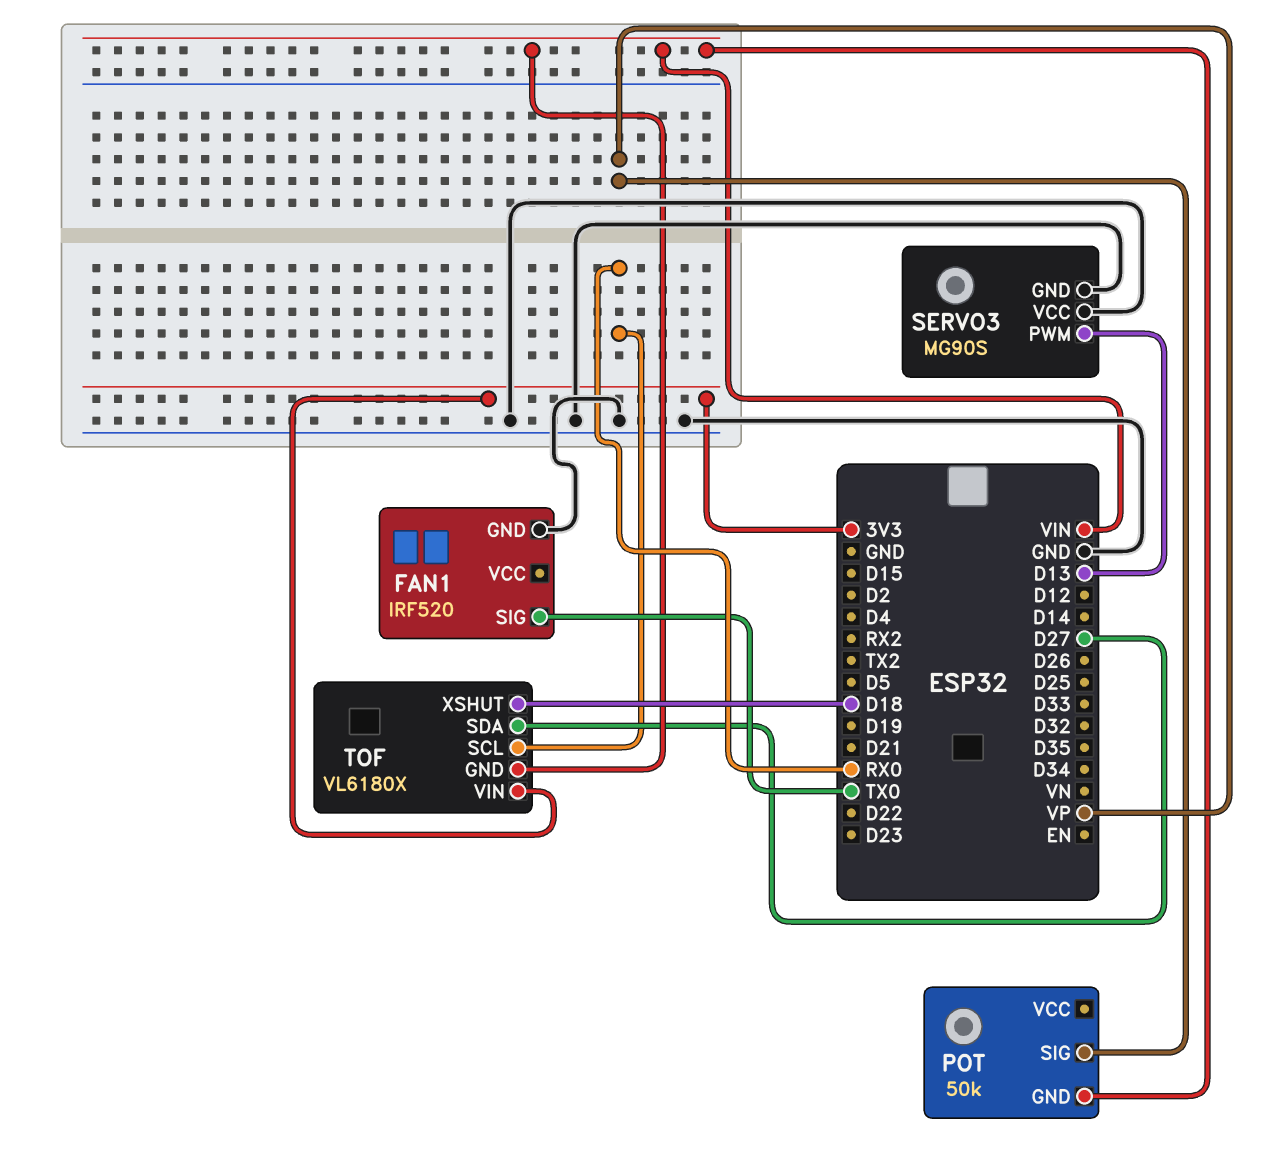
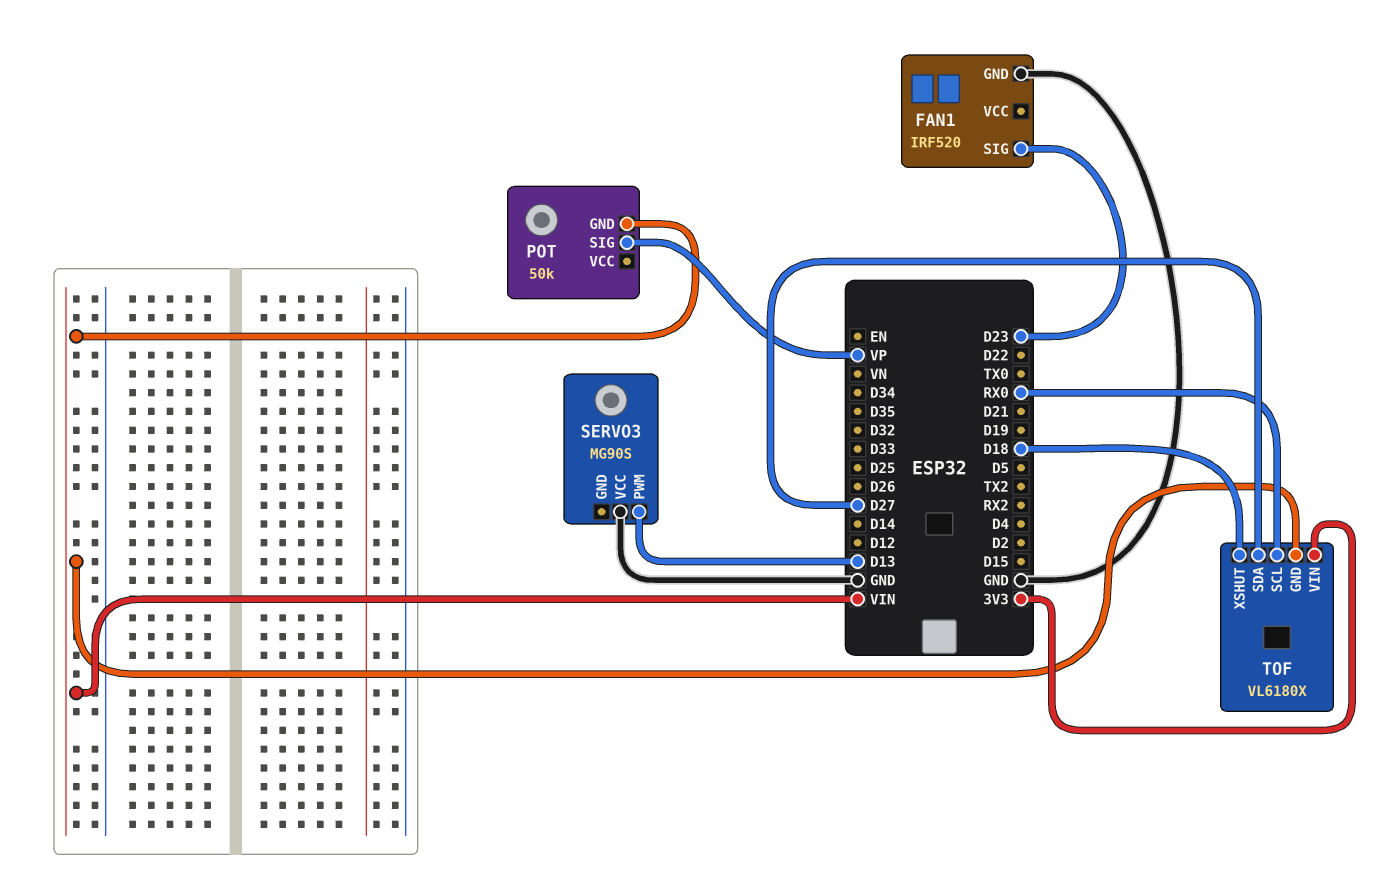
FAN1 pin SIG: TX0 -> D23
SERVO3 pin GND: GND -> none

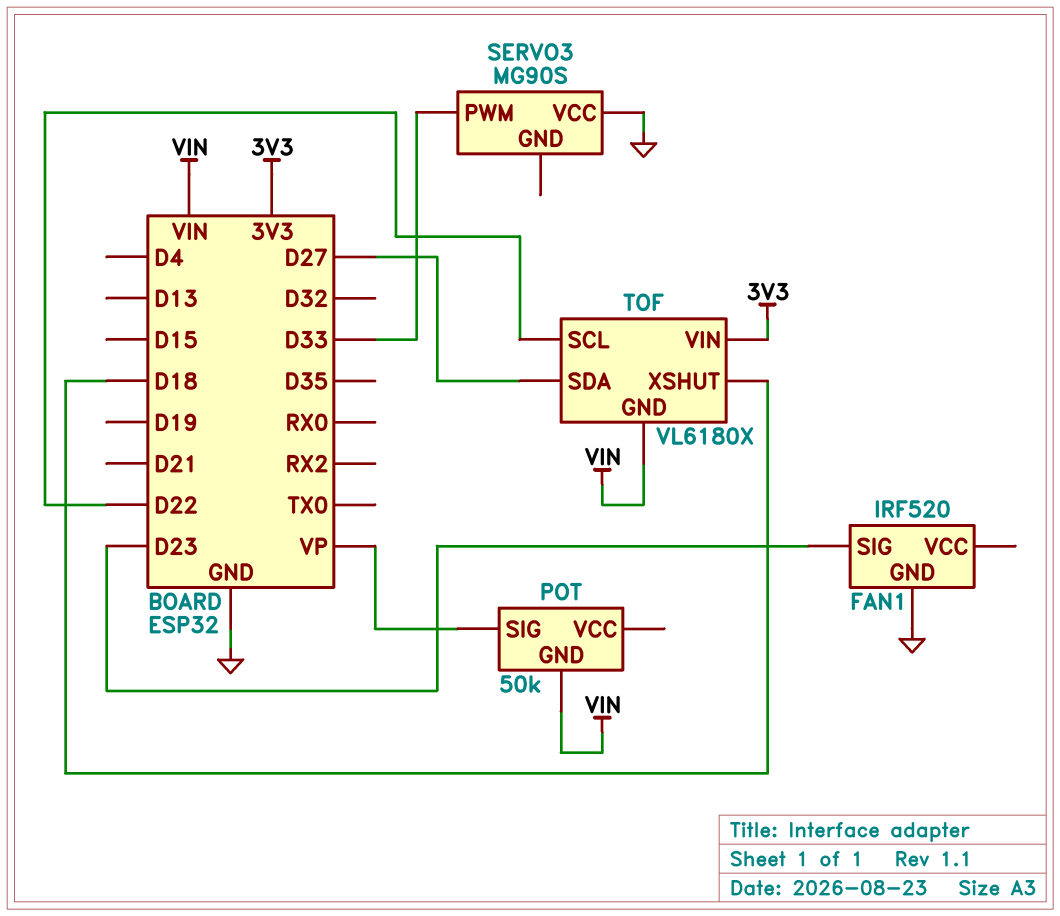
SERVO3 pin PWM: D13 -> D33
TOF pin SCL: RX0 -> D22

